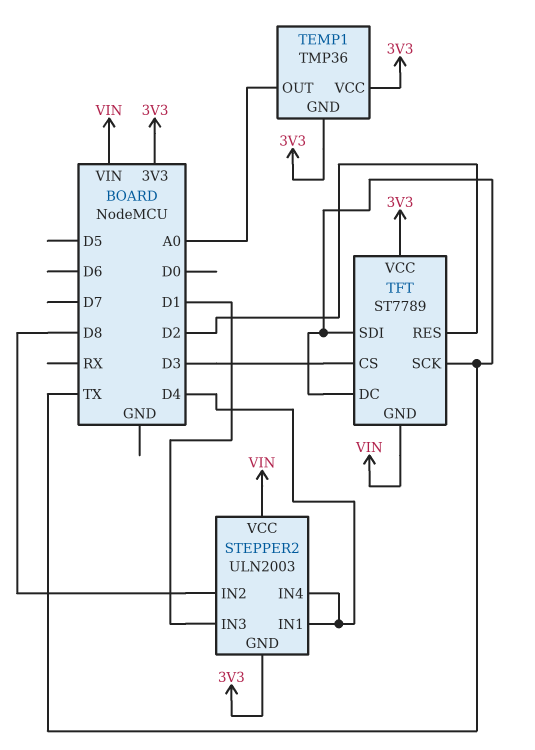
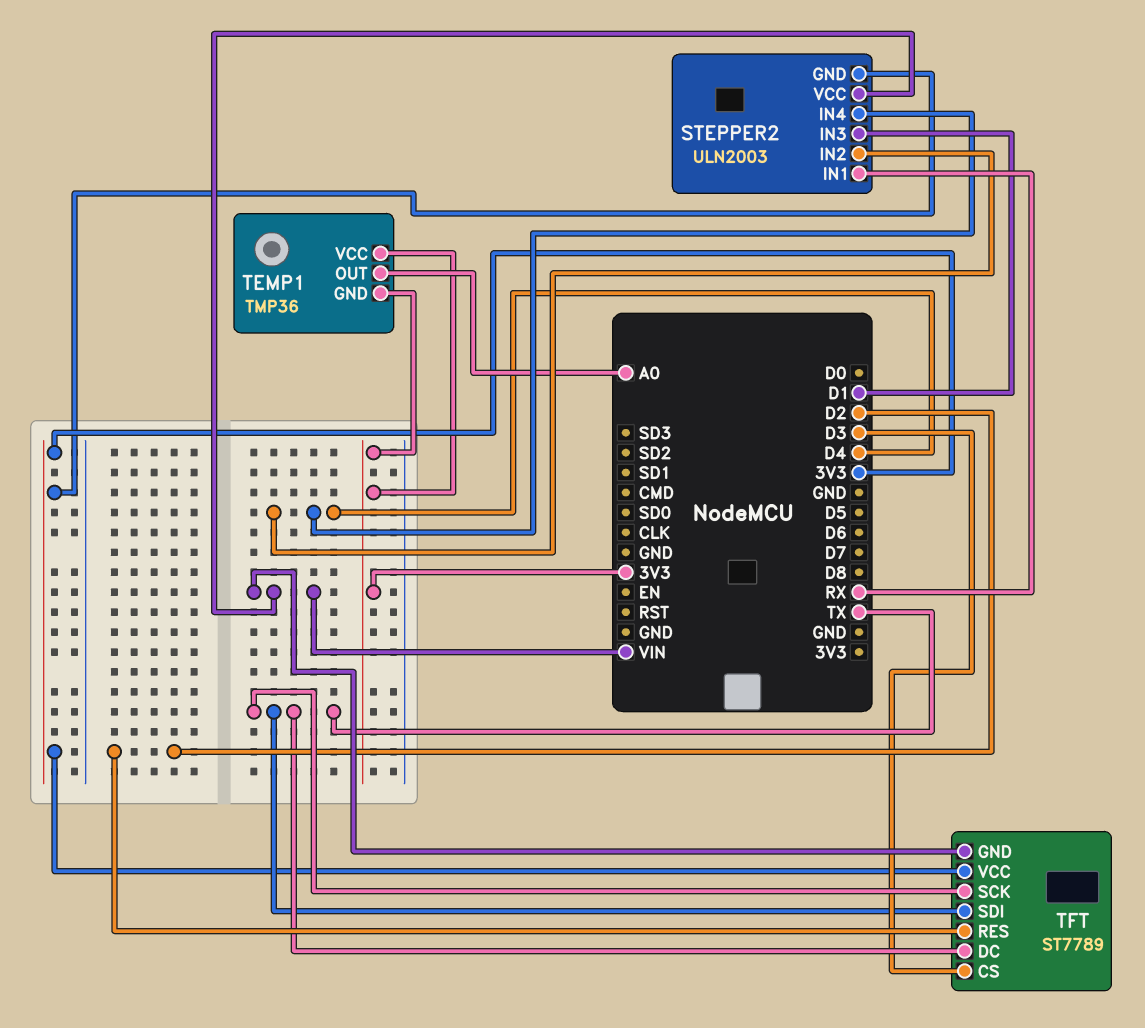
STEPPER2 pin IN1: D4 -> RX
STEPPER2 pin IN2: D8 -> D4

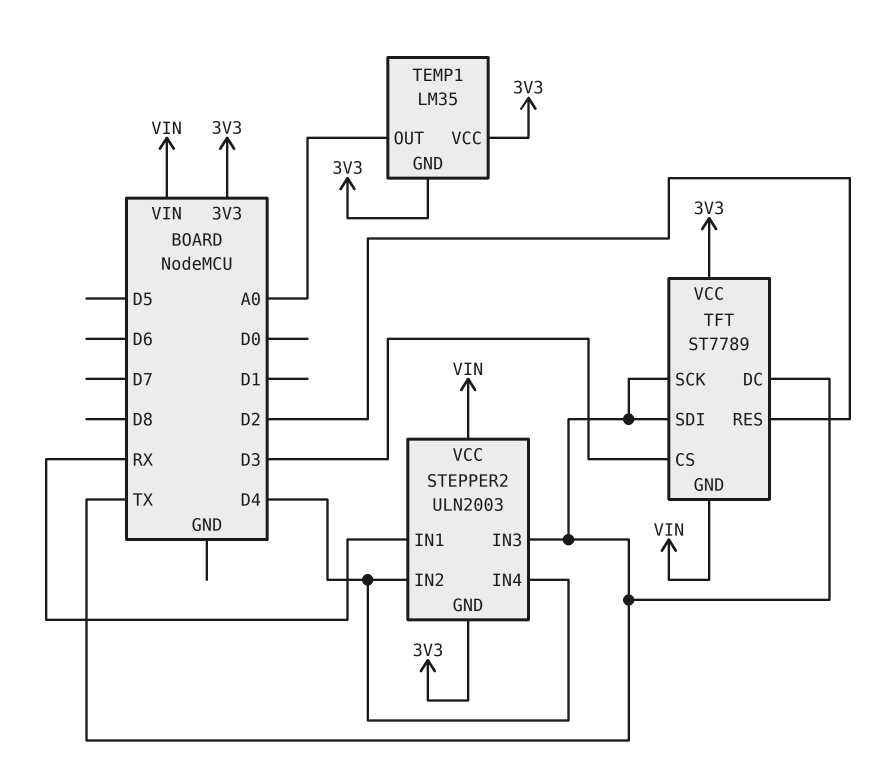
STEPPER2 pin IN3: D1 -> TX
TEMP1: TMP36 -> LM35

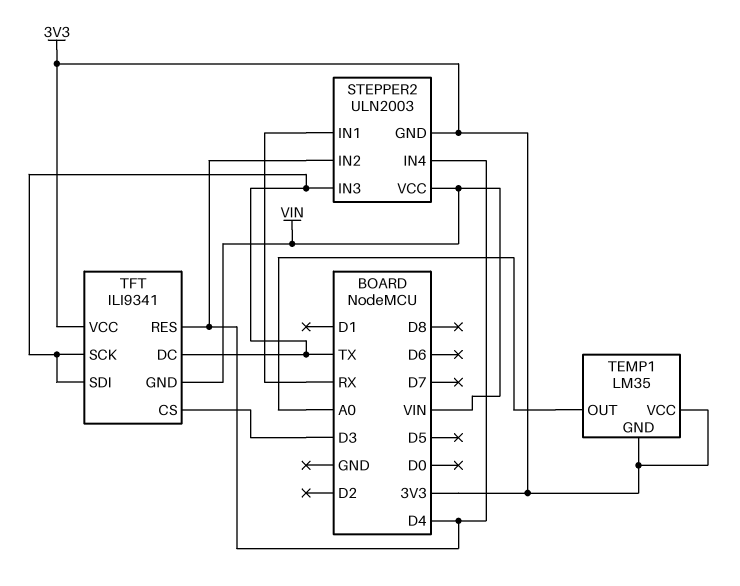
TFT: ST7789 -> ILI9341
TFT pin RES: D2 -> D4

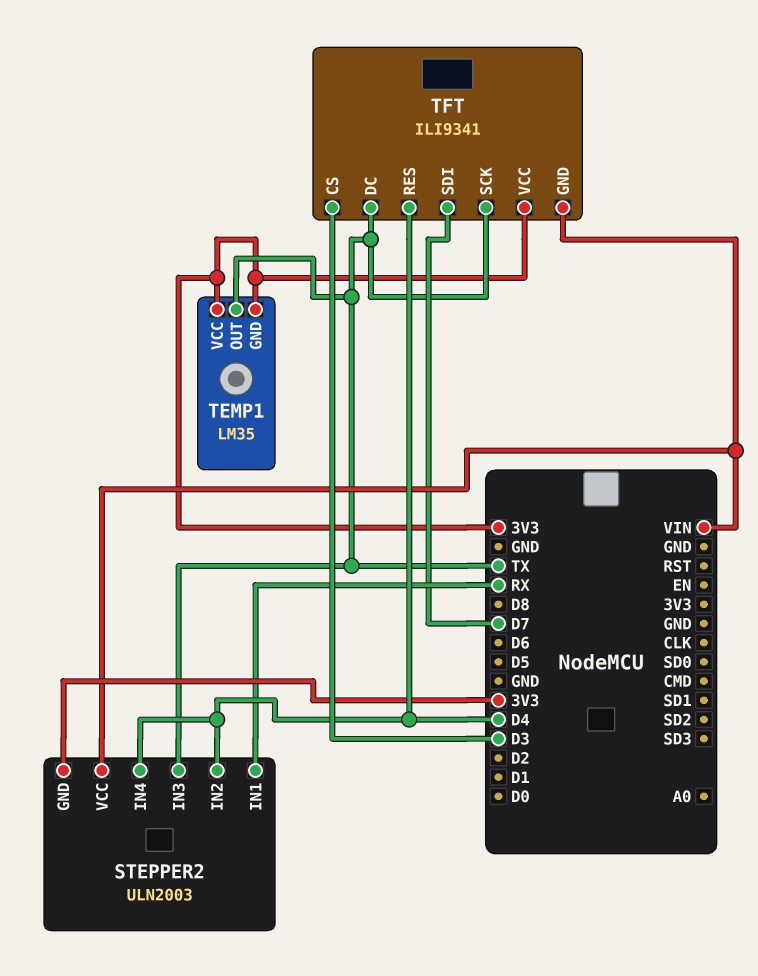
TEMP1 pin OUT: A0 -> TX
TFT pin SDI: TX -> D7

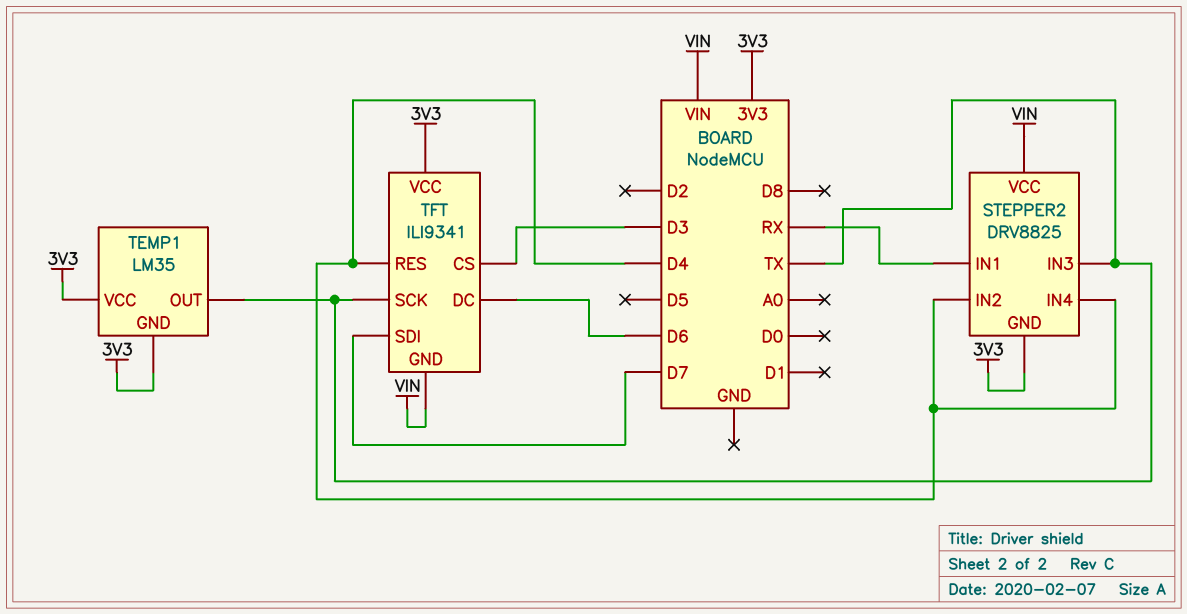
STEPPER2: ULN2003 -> DRV8825
TFT pin DC: TX -> D6

